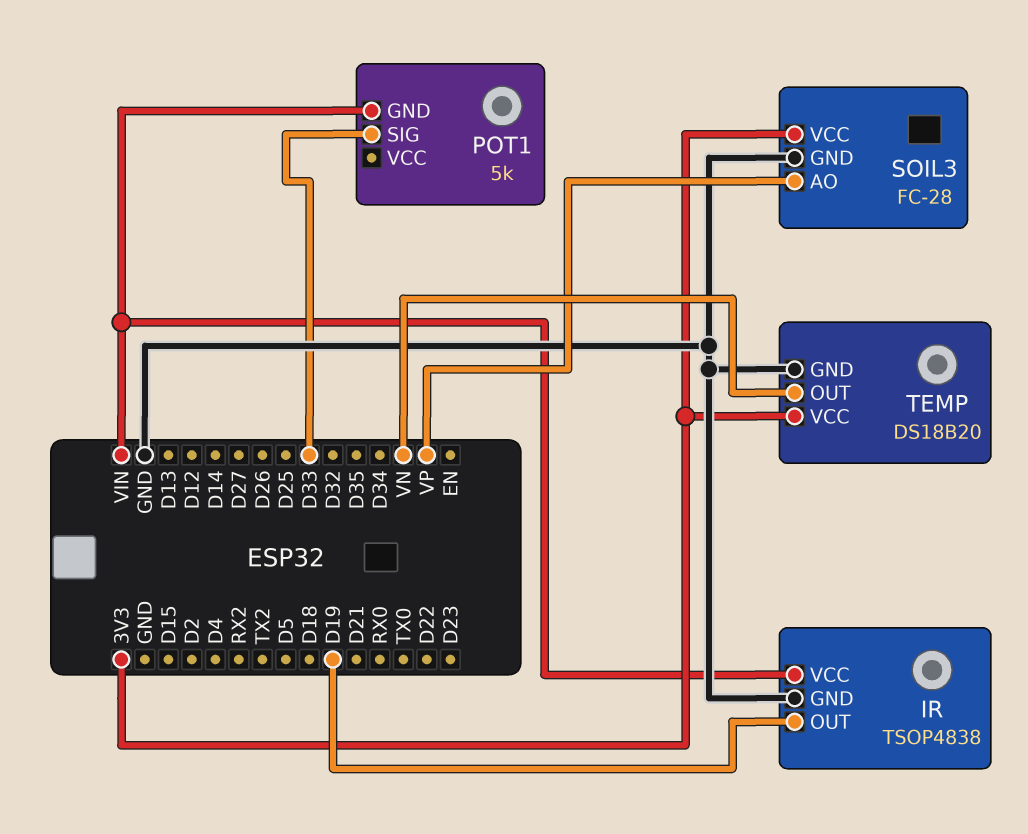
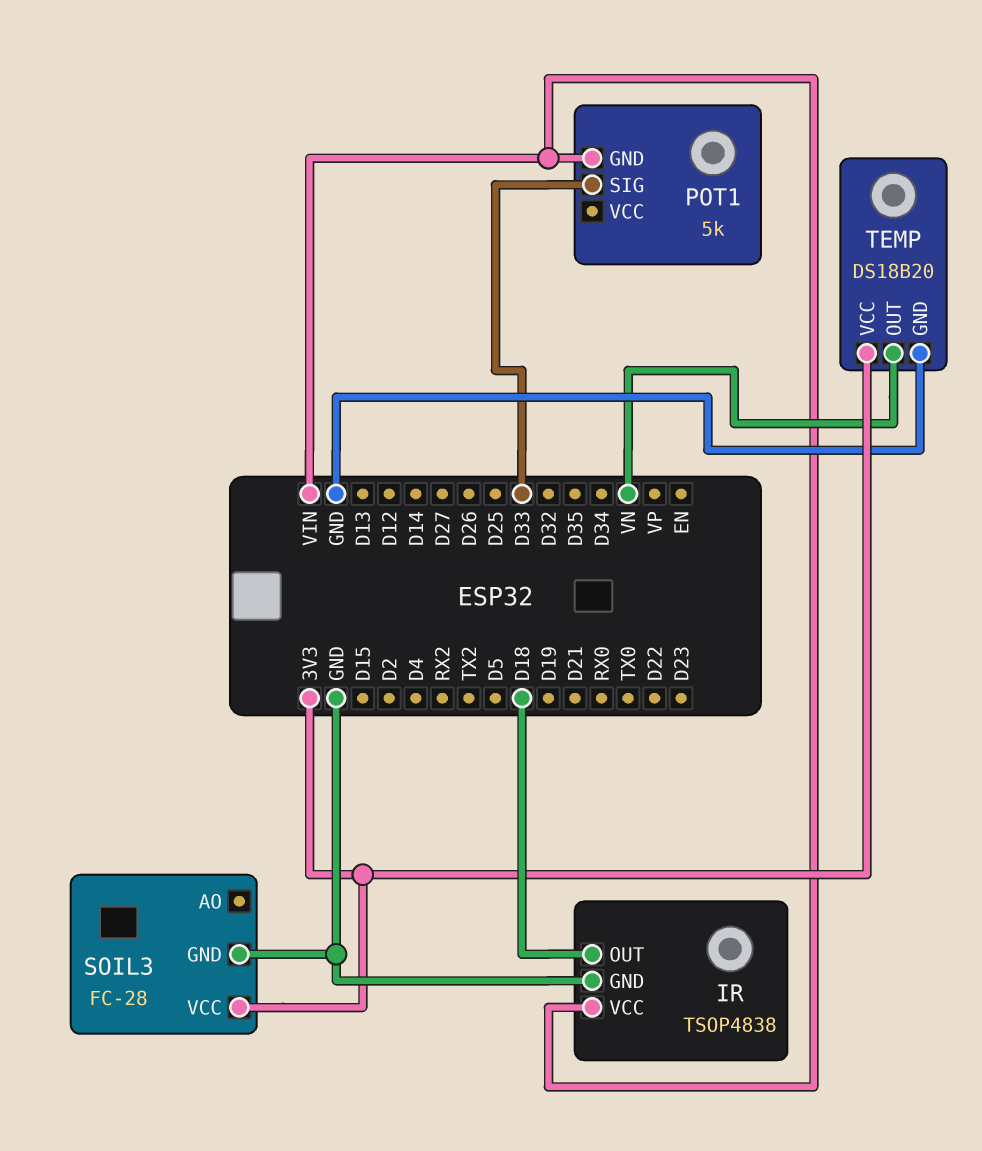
IR pin OUT: D19 -> D18
SOIL3 pin AO: VP -> none

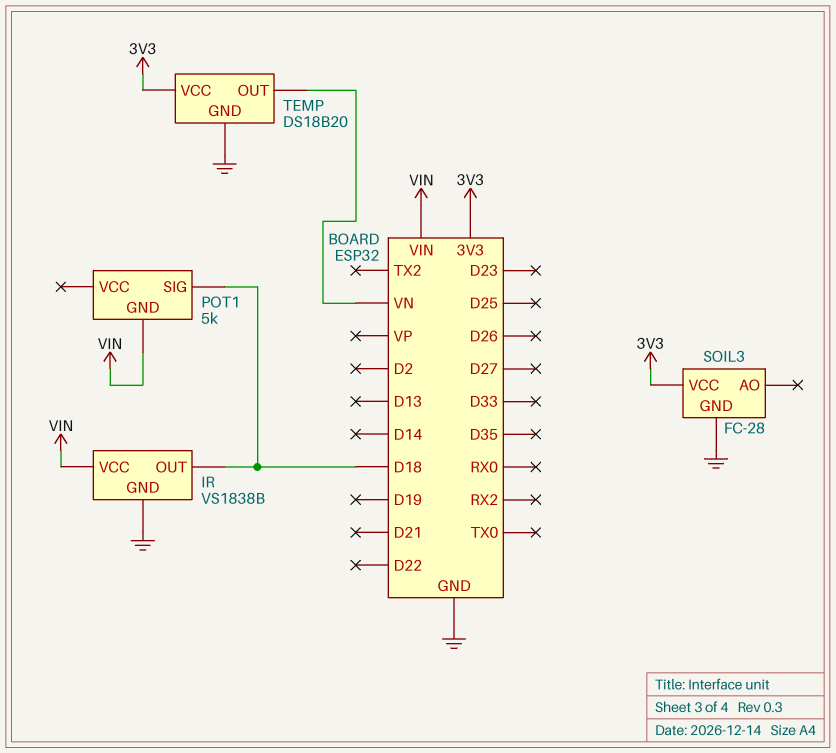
IR: TSOP4838 -> VS1838B
POT1 pin SIG: D33 -> D18

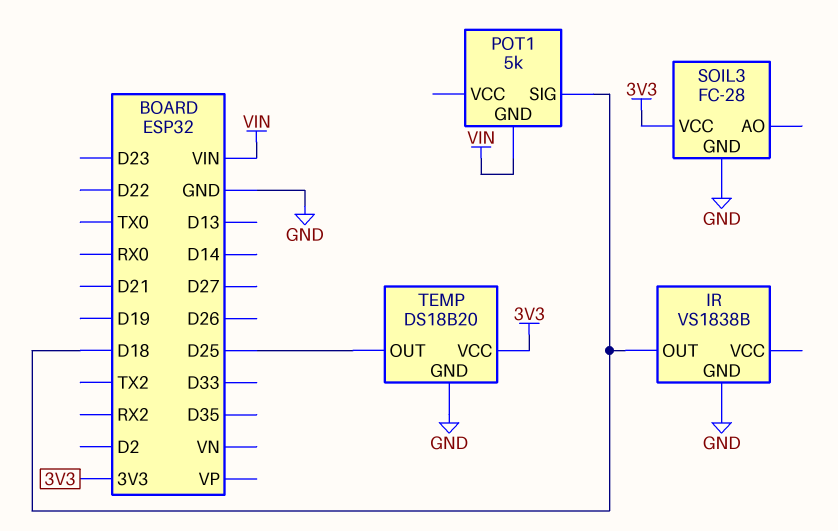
IR pin VCC: VIN -> none
TEMP pin OUT: VN -> D25

